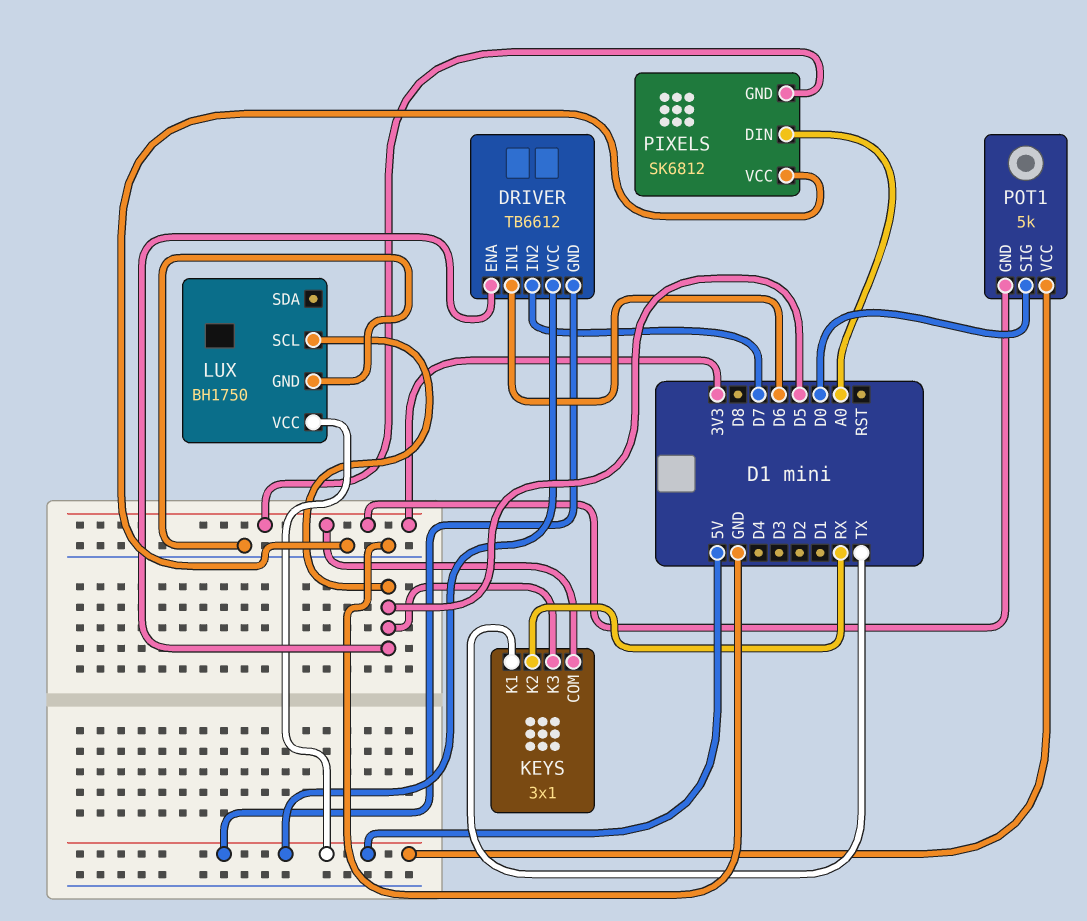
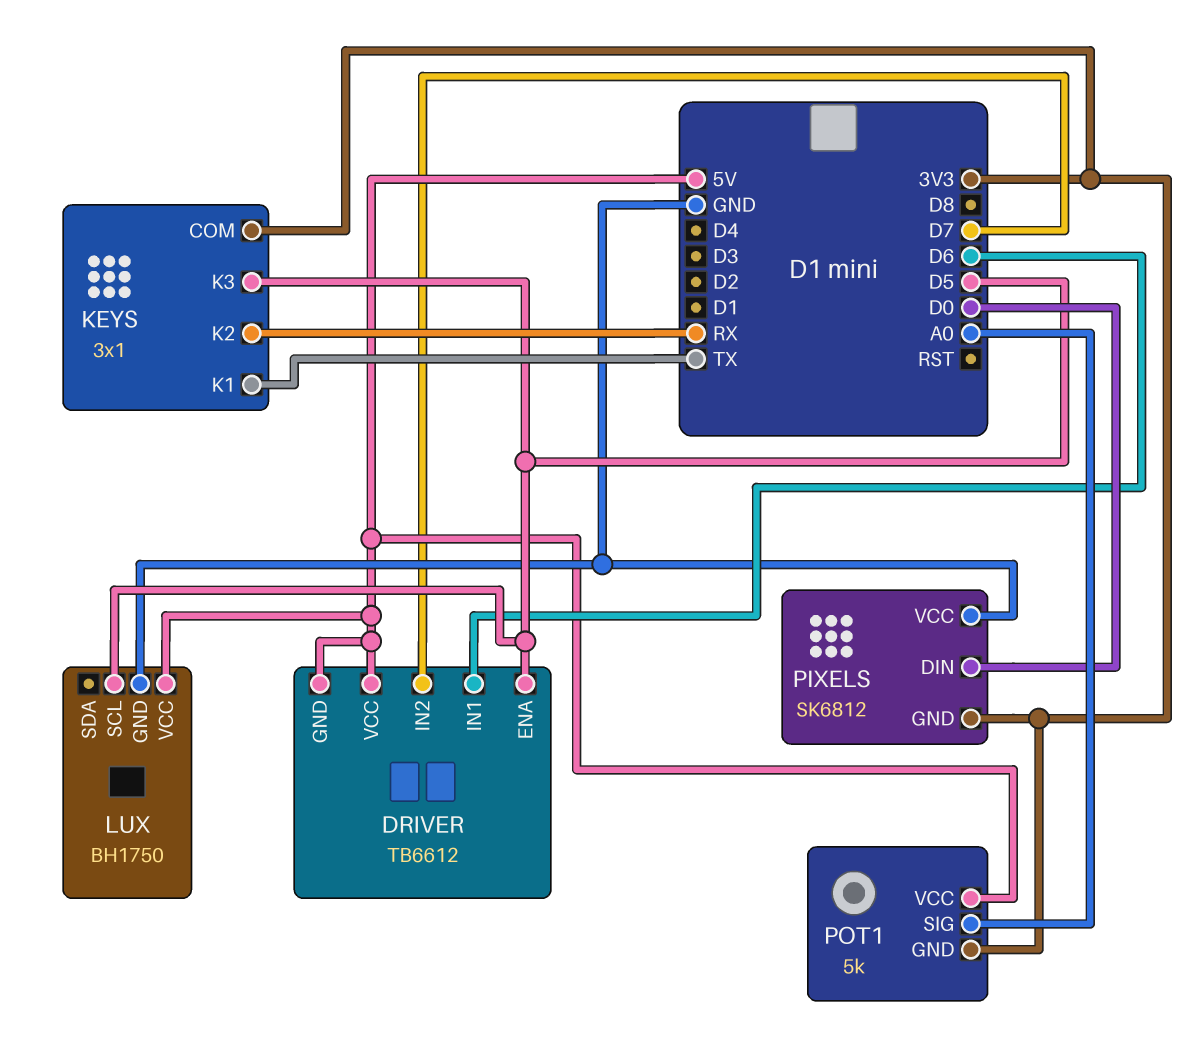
PIXELS pin DIN: A0 -> D0
POT1 pin SIG: D0 -> A0

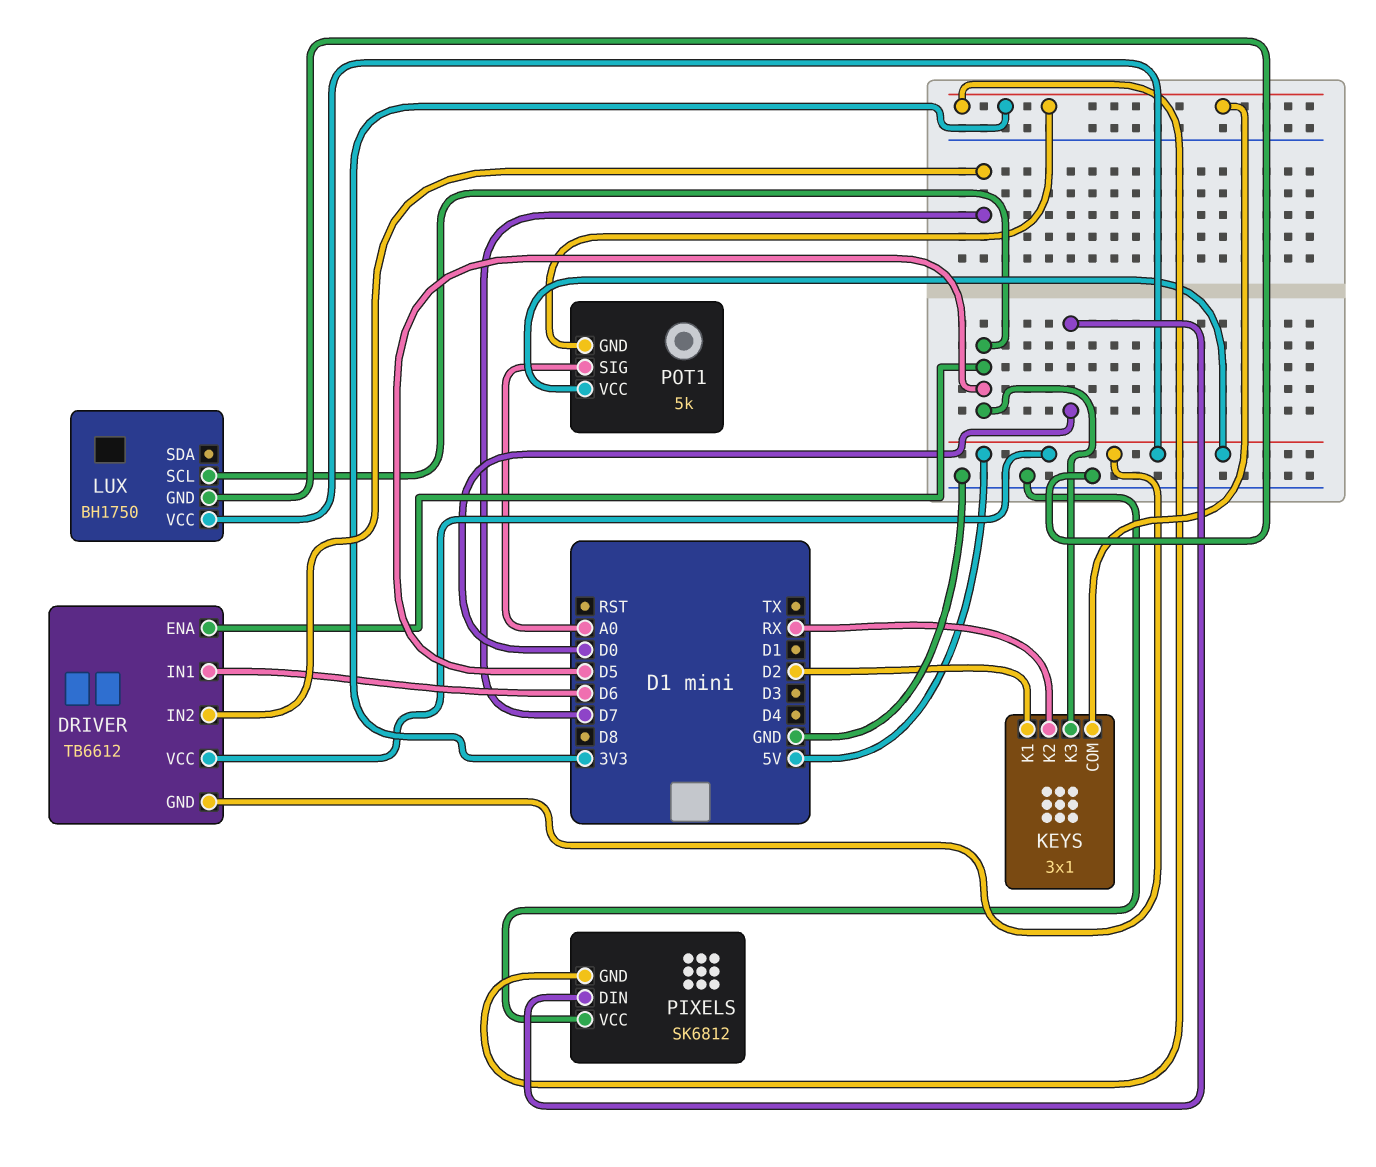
KEYS pin K1: TX -> D2

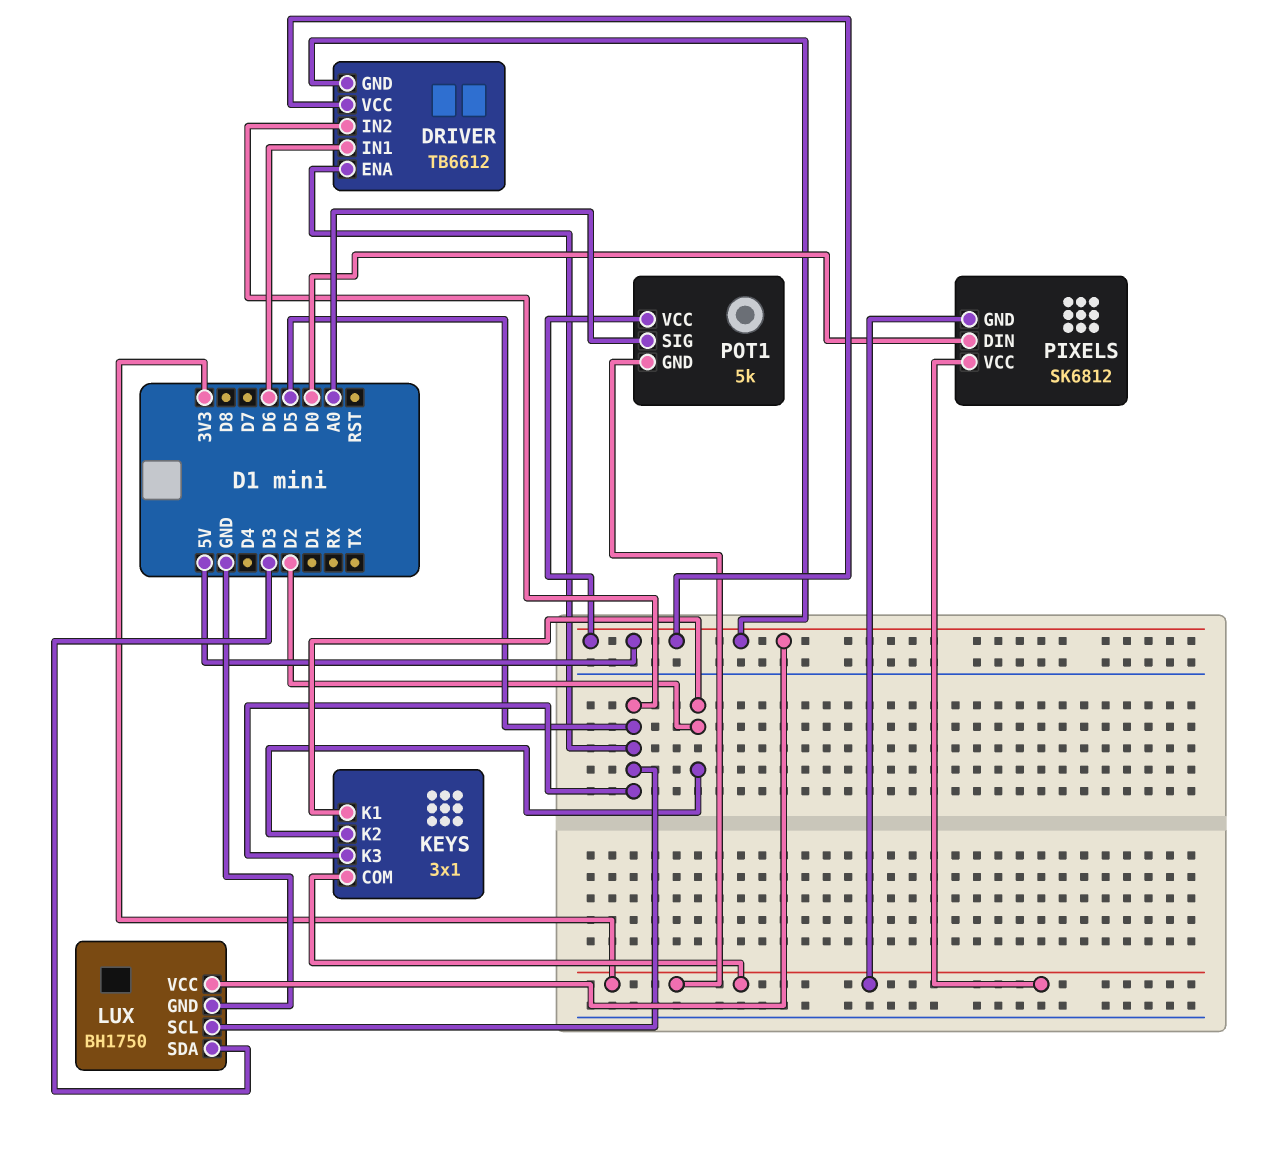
DRIVER pin IN2: D7 -> D5
KEYS pin K2: RX -> D2
LUX pin SDA: none -> D3
PIXELS pin VCC: GND -> 3V3

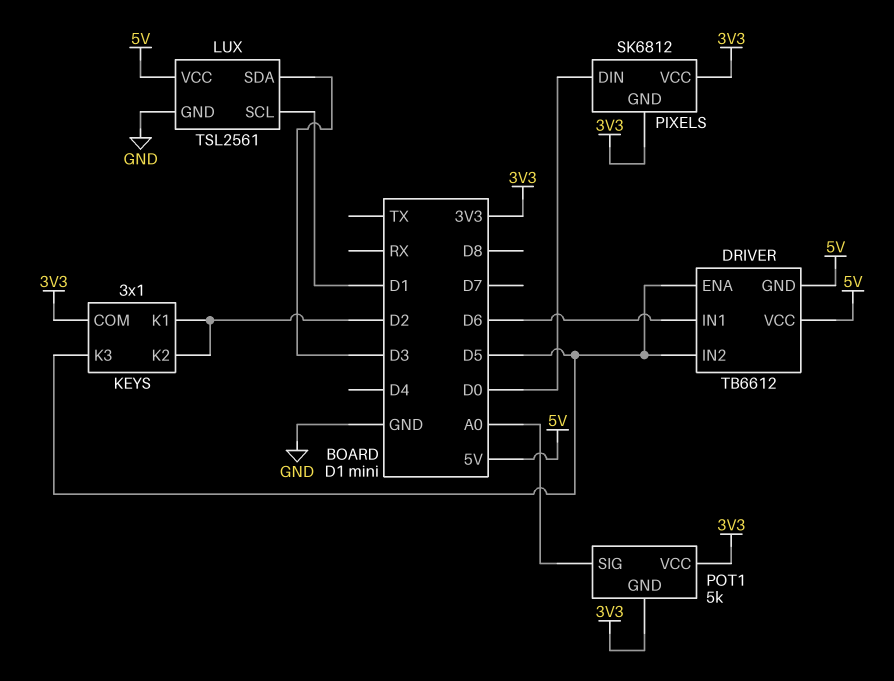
LUX: BH1750 -> TSL2561
LUX pin SCL: D5 -> D1
POT1 pin VCC: 5V -> 3V3

